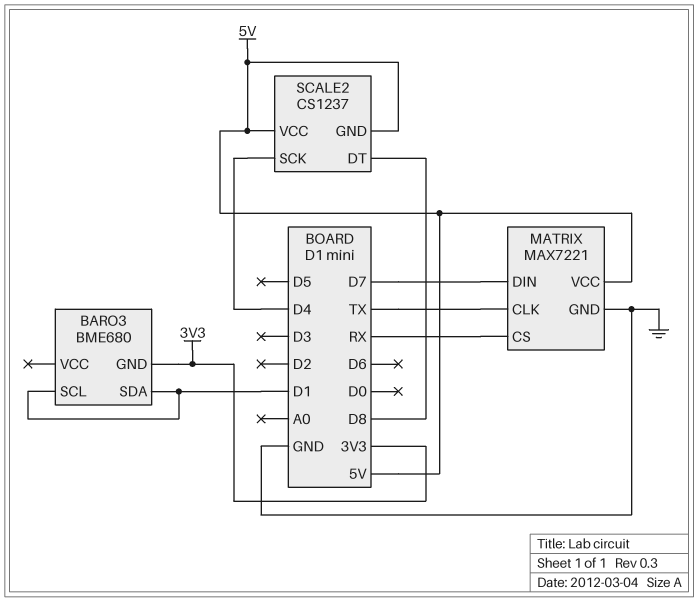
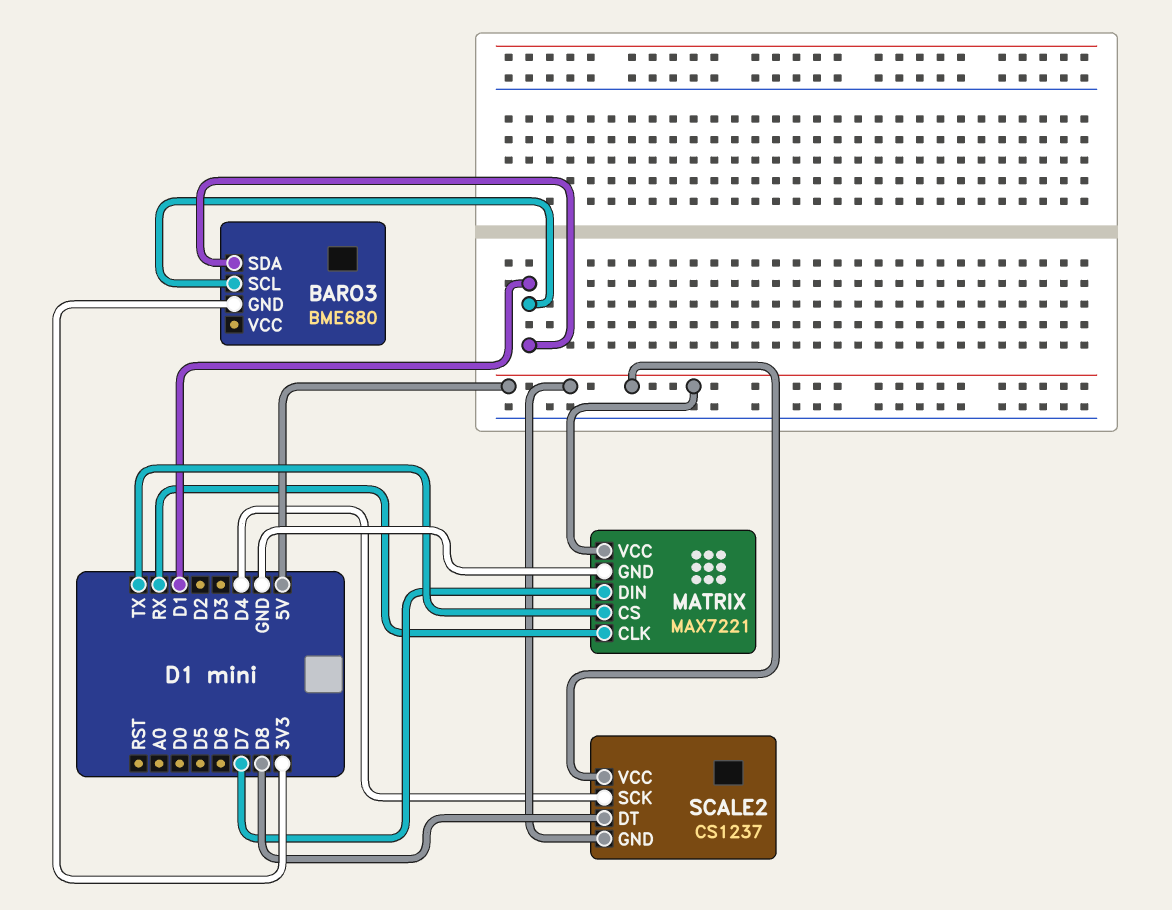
MATRIX pin CLK: TX -> RX
MATRIX pin CS: RX -> TX

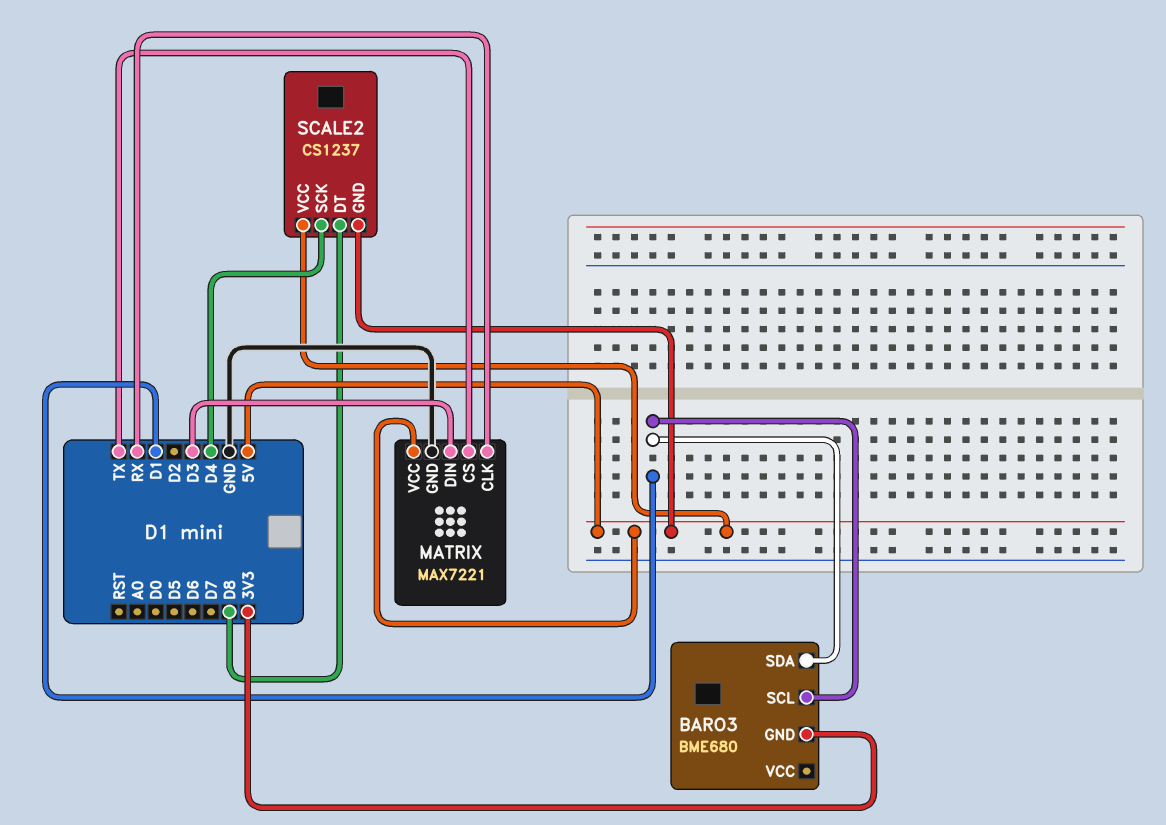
MATRIX pin DIN: D7 -> D3

